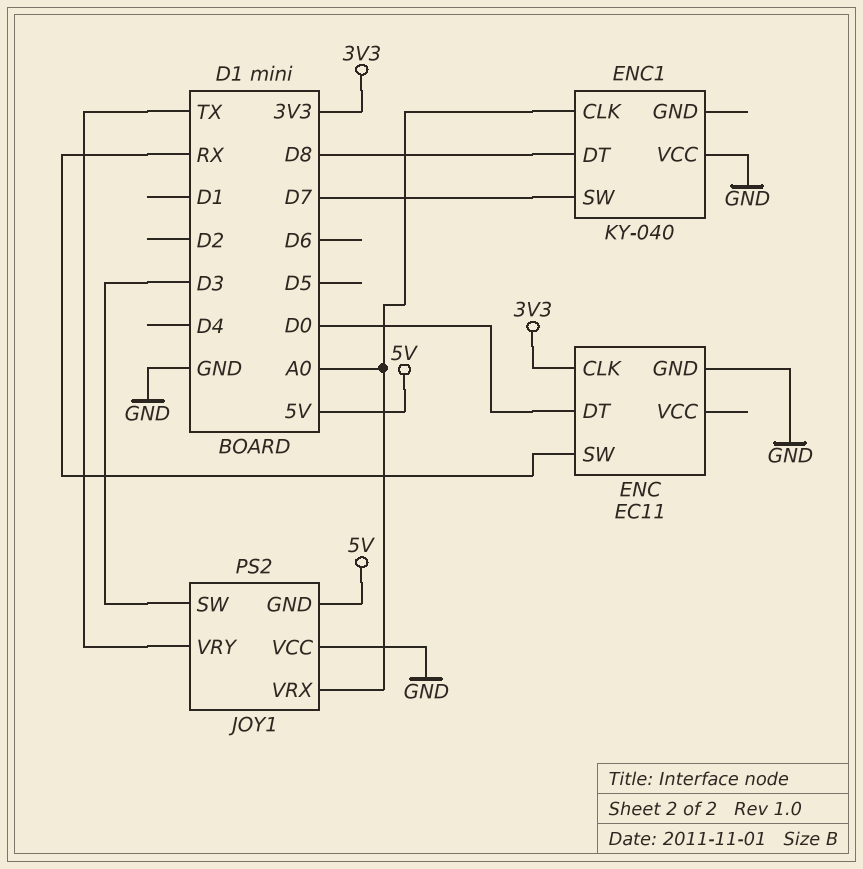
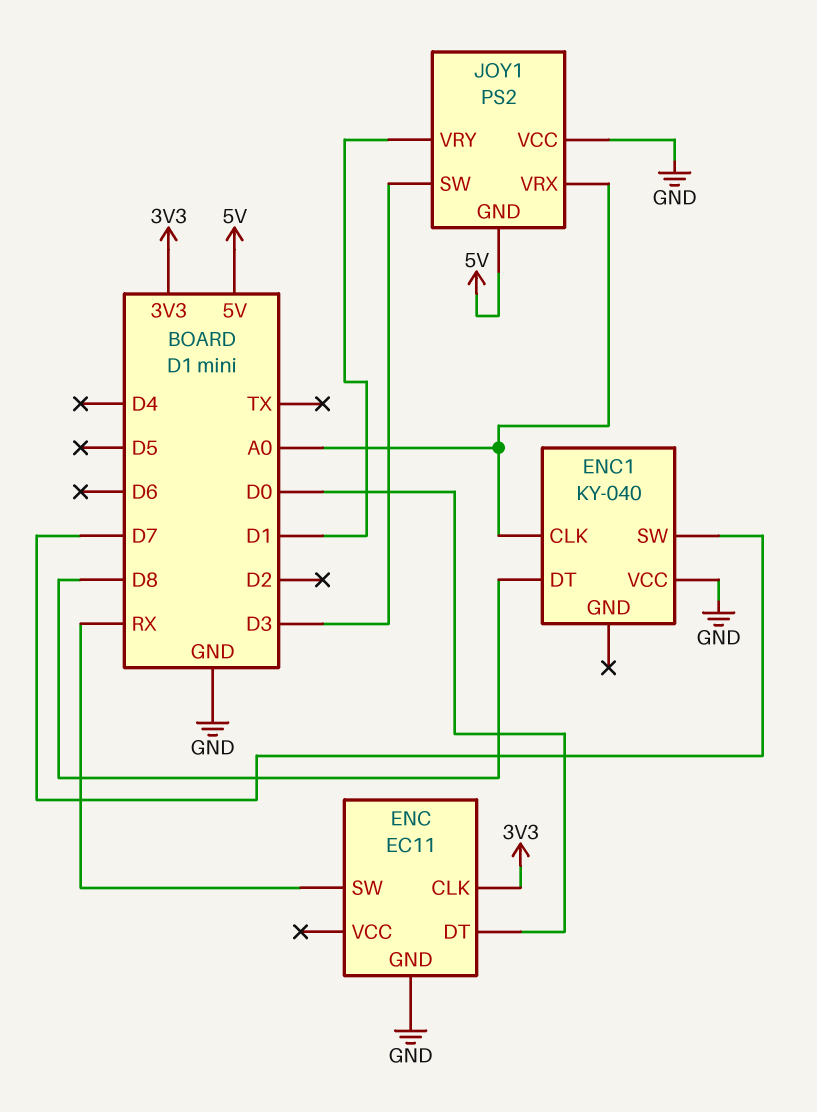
JOY1 pin VRY: TX -> D1

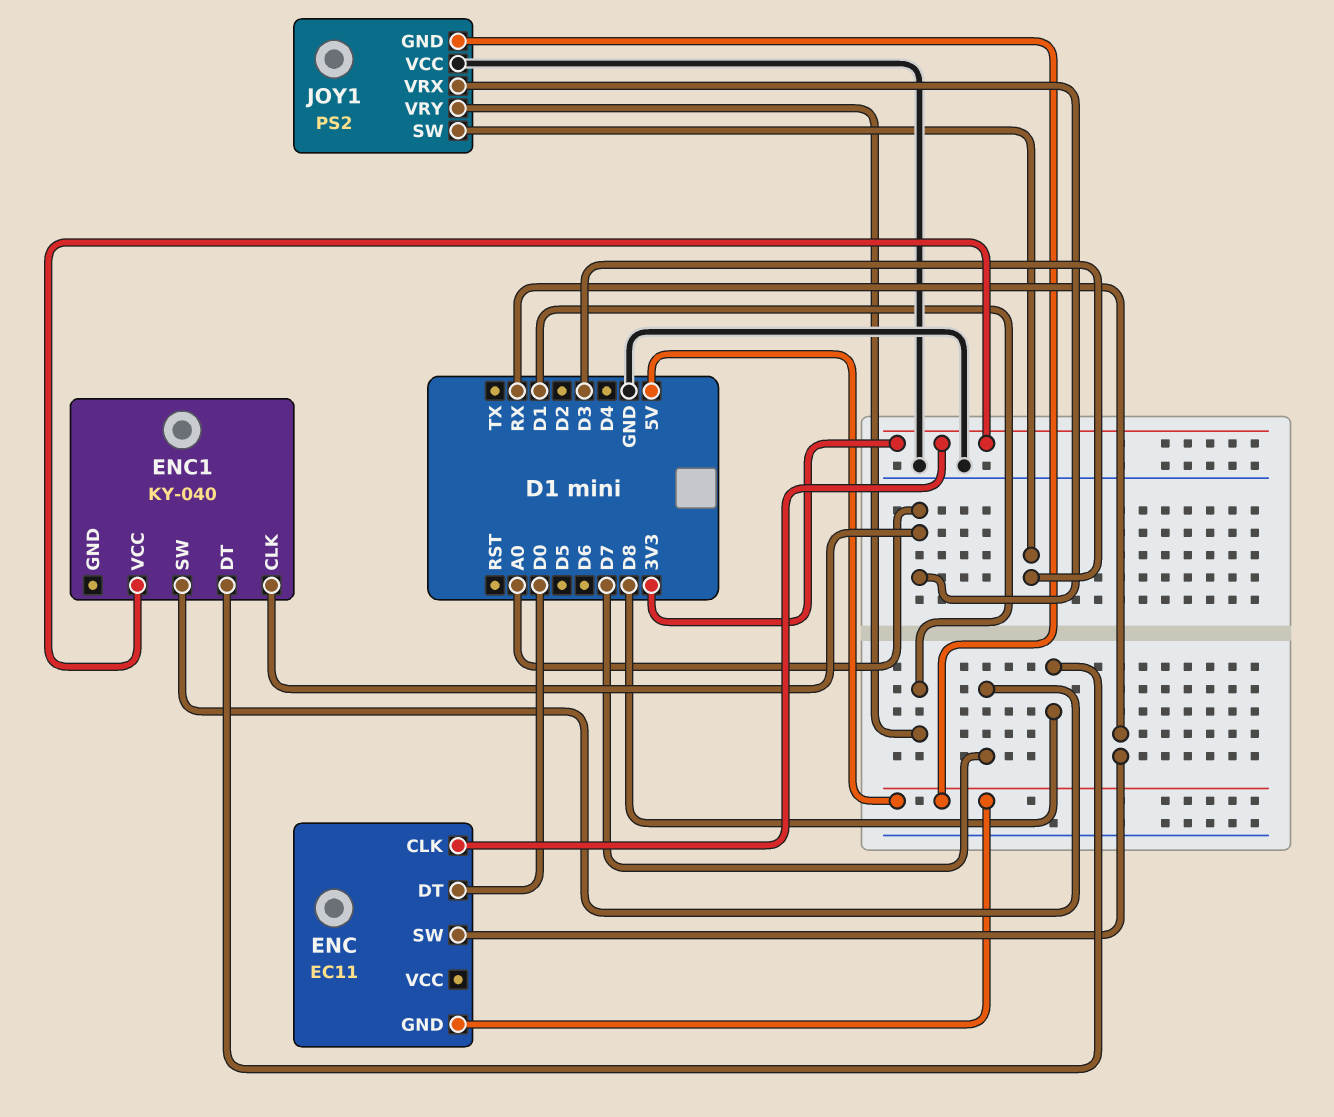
ENC pin GND: GND -> 5V
ENC1 pin VCC: GND -> 3V3

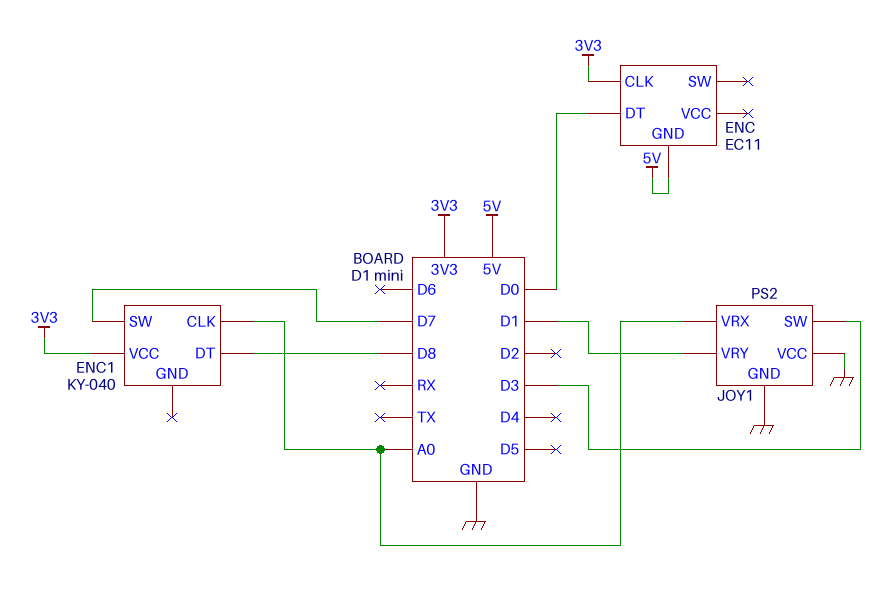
ENC pin SW: RX -> none
JOY1 pin GND: 5V -> GND

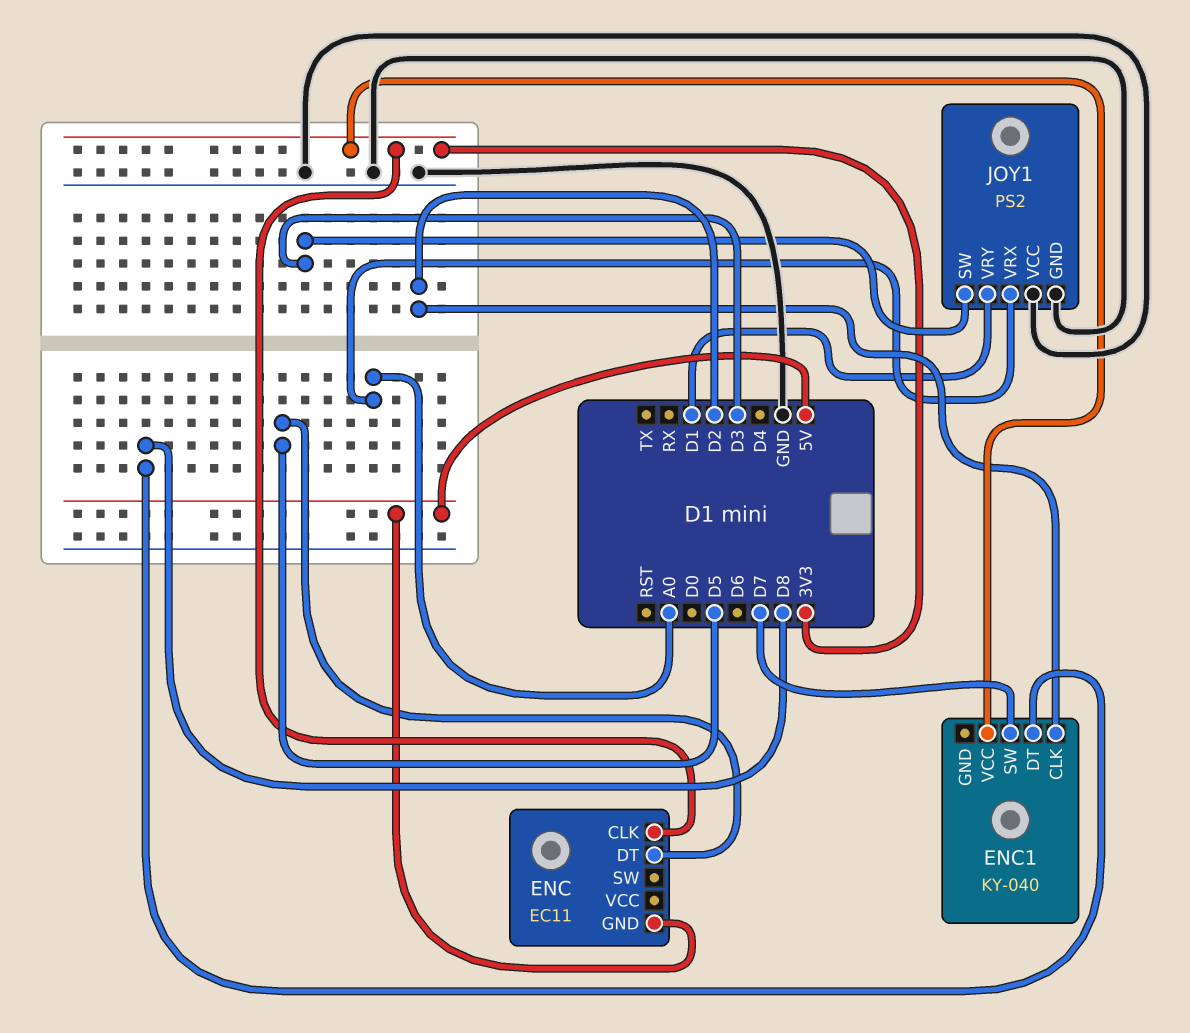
ENC pin DT: D0 -> D5
ENC1 pin CLK: A0 -> D2

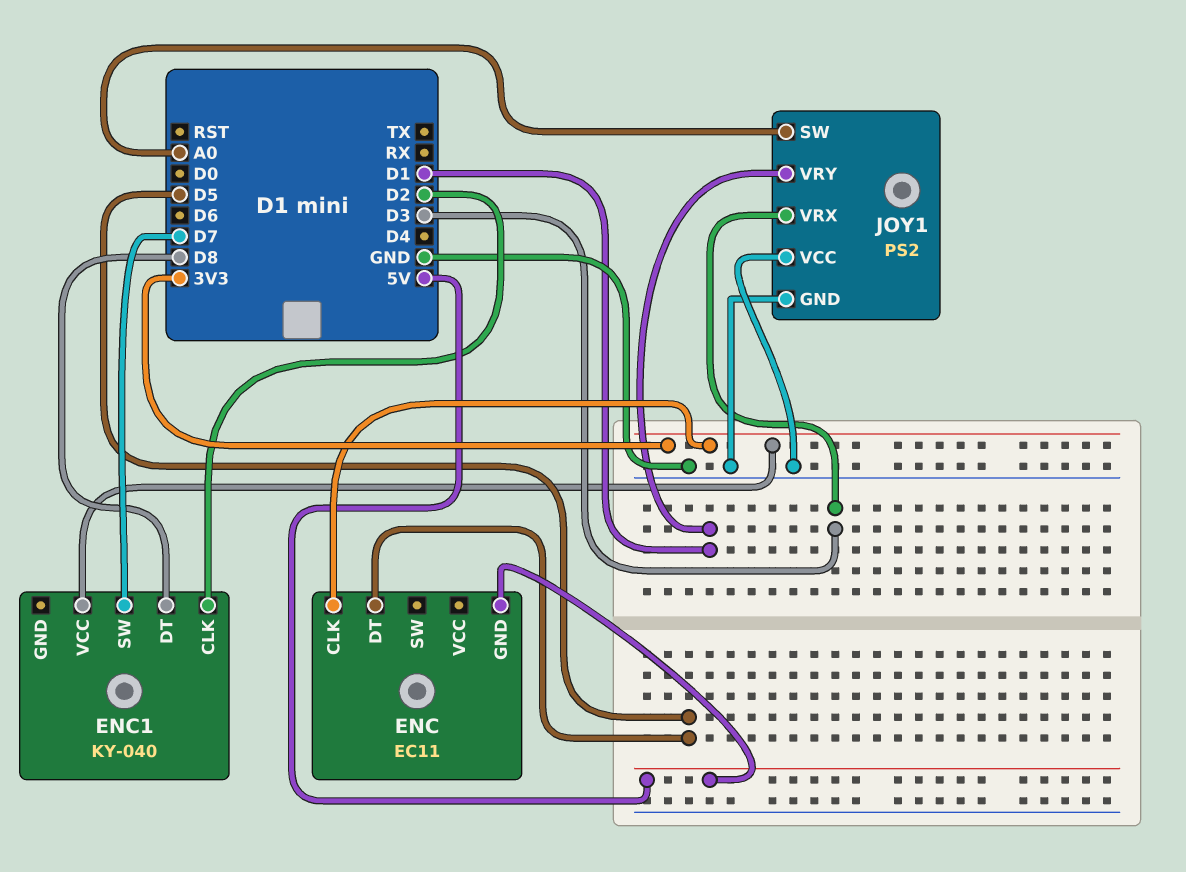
JOY1 pin SW: D3 -> A0
JOY1 pin VRX: A0 -> D3

